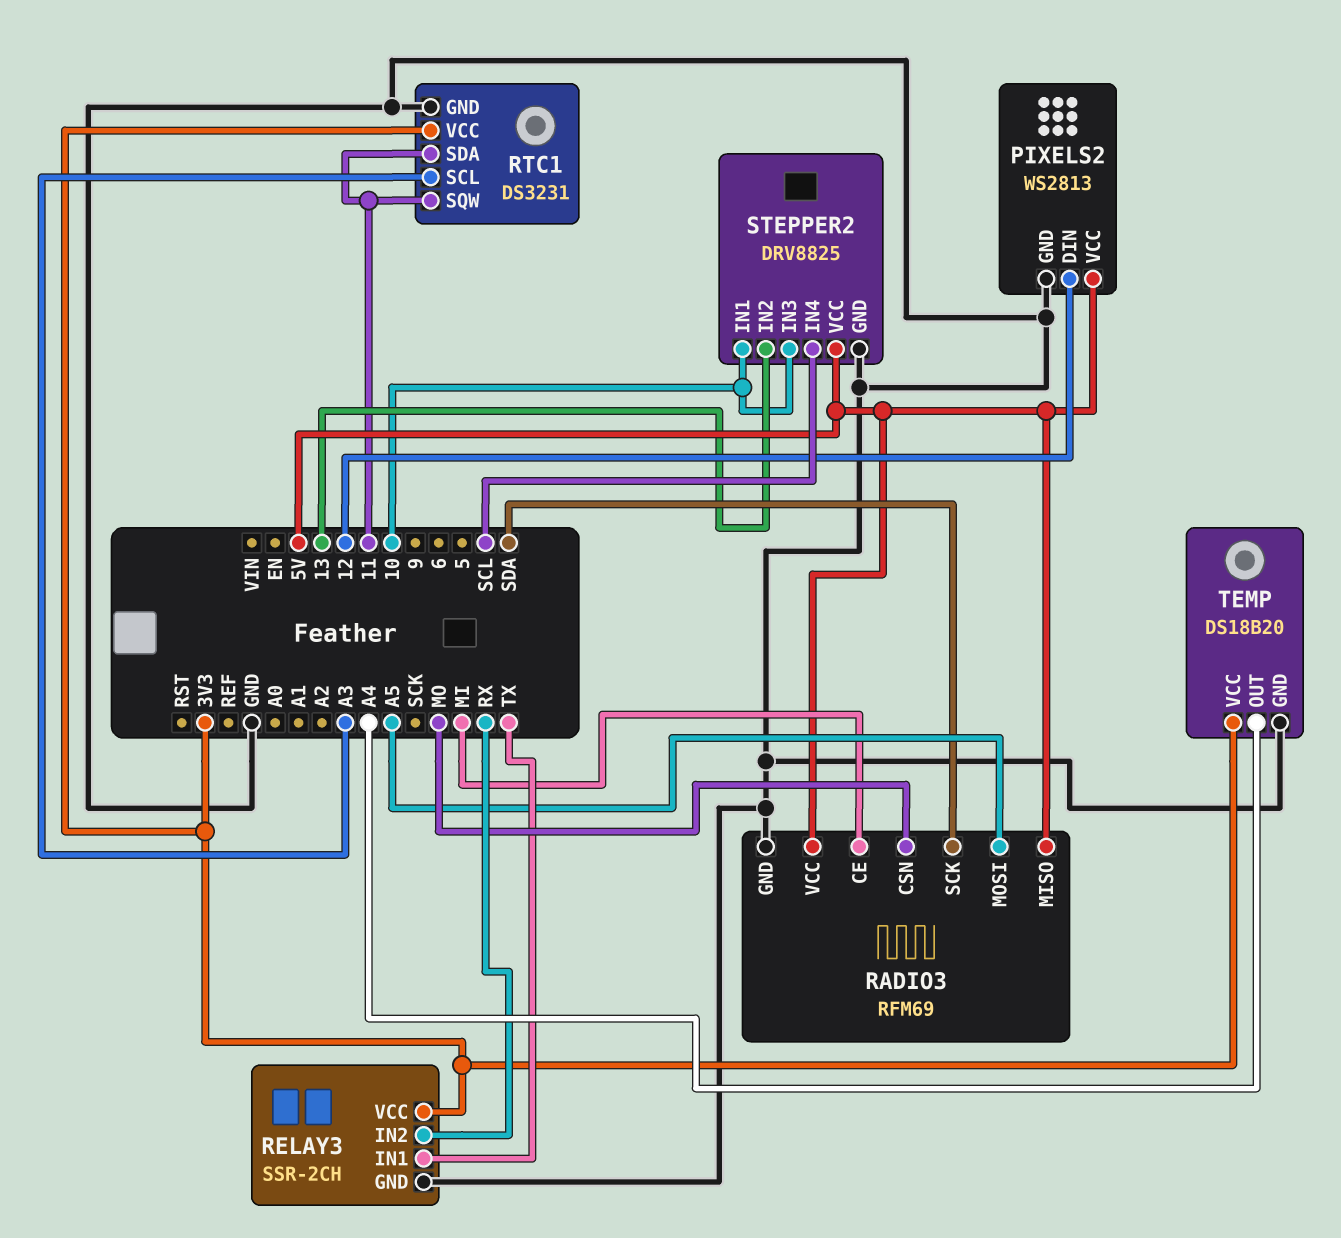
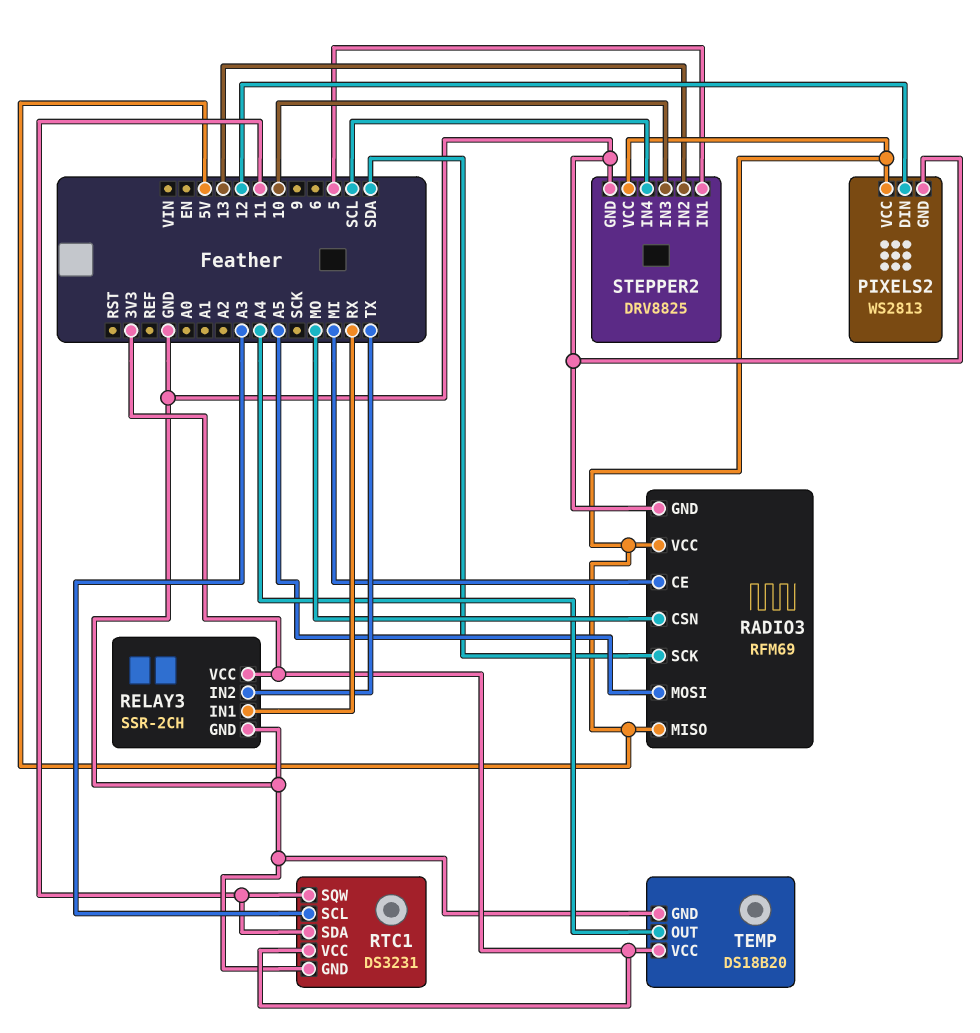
RELAY3 pin IN1: TX -> RX
RELAY3 pin IN2: RX -> TX
STEPPER2 pin IN1: 10 -> 5

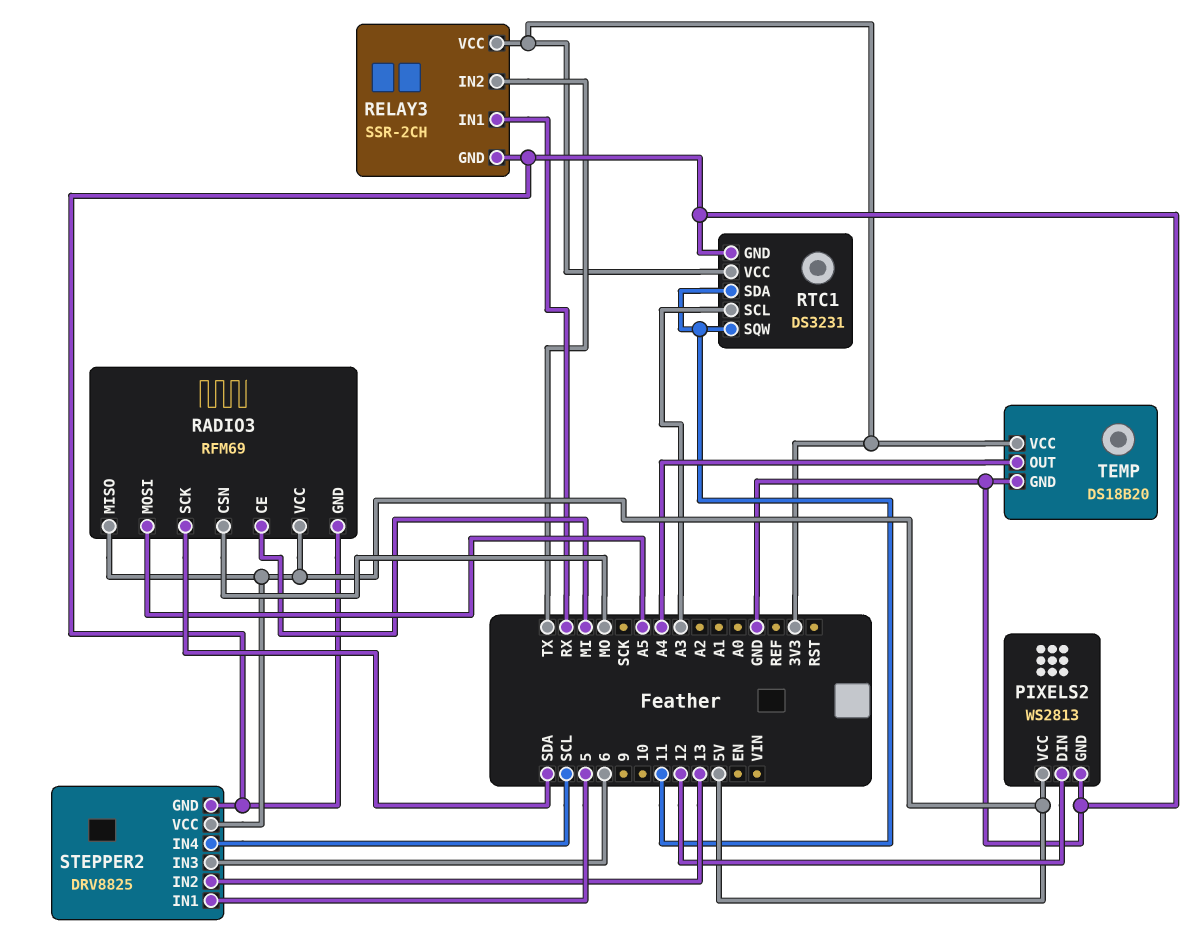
STEPPER2 pin IN3: 10 -> 6

